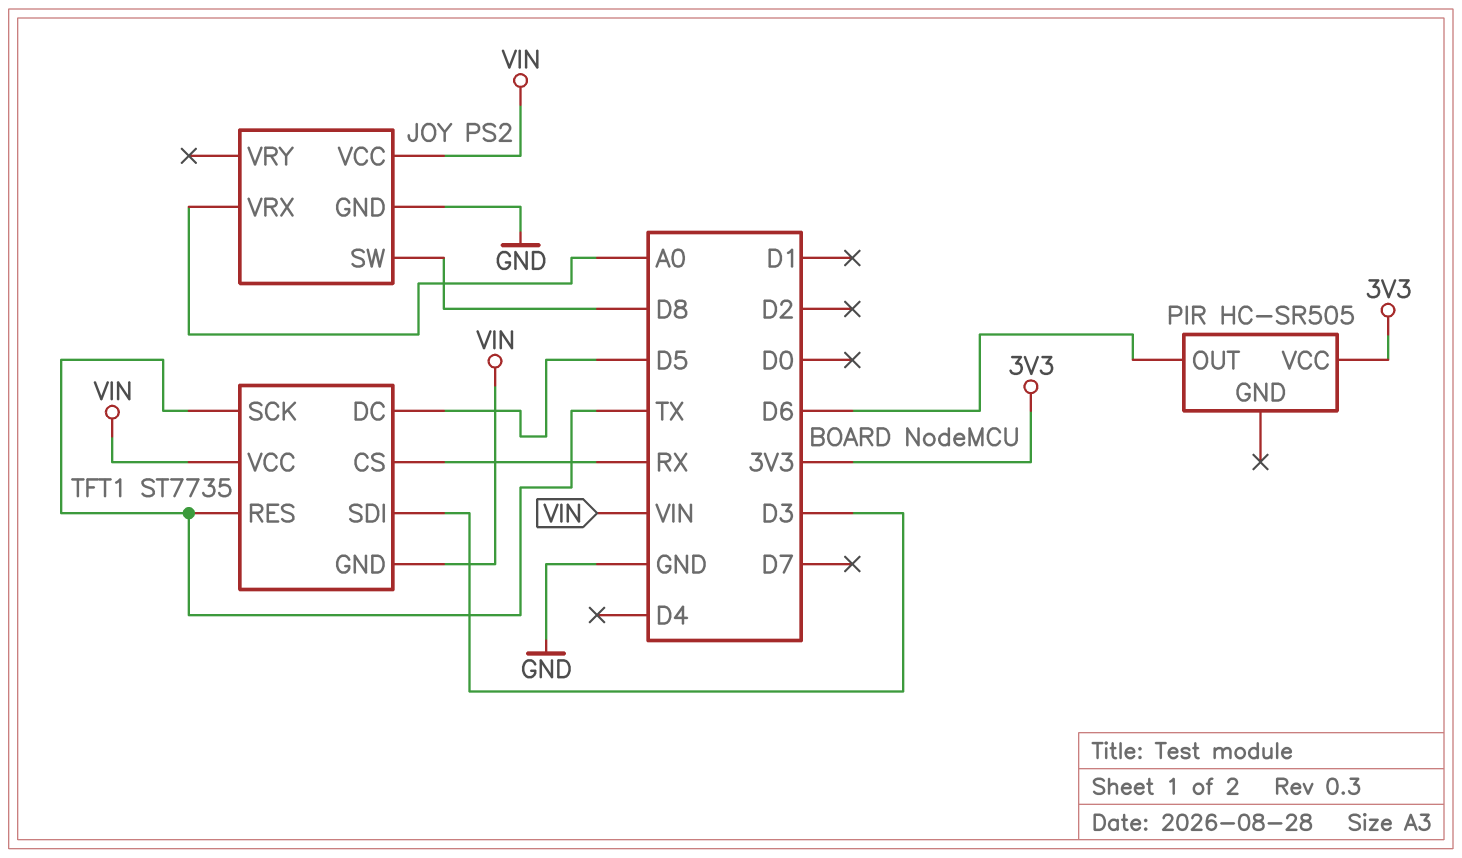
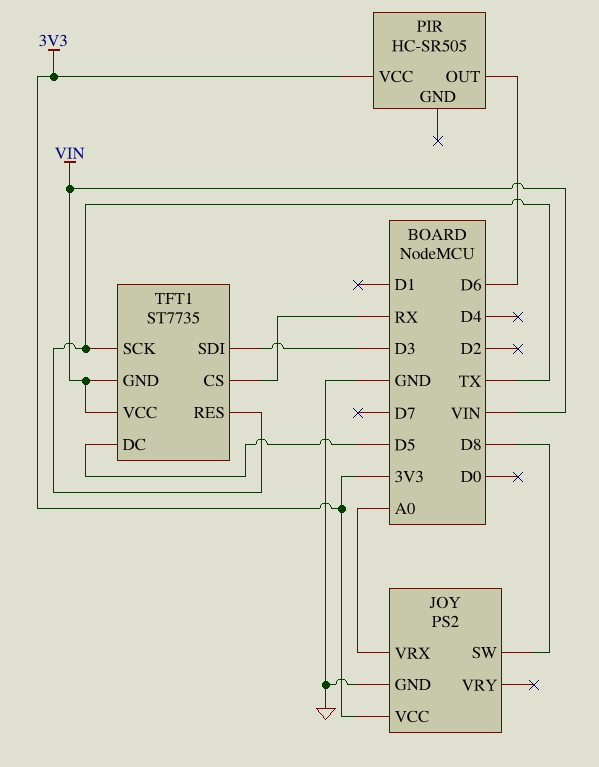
JOY pin VCC: VIN -> 3V3

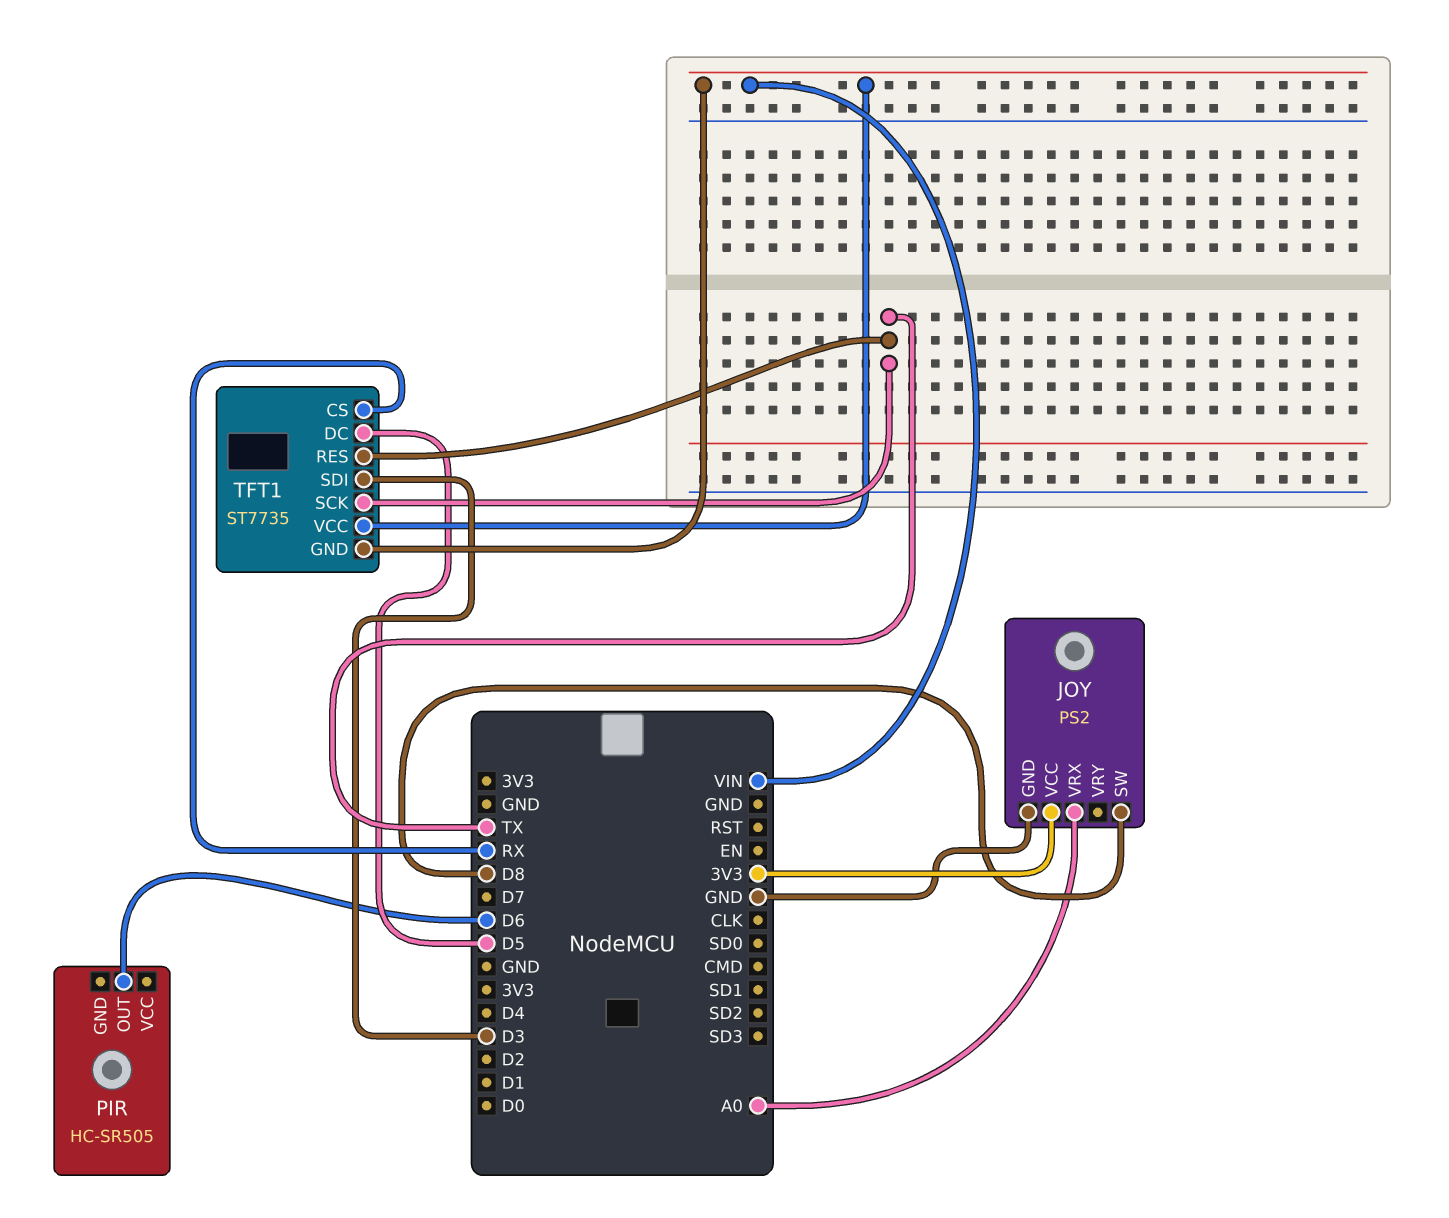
PIR pin VCC: 3V3 -> none

